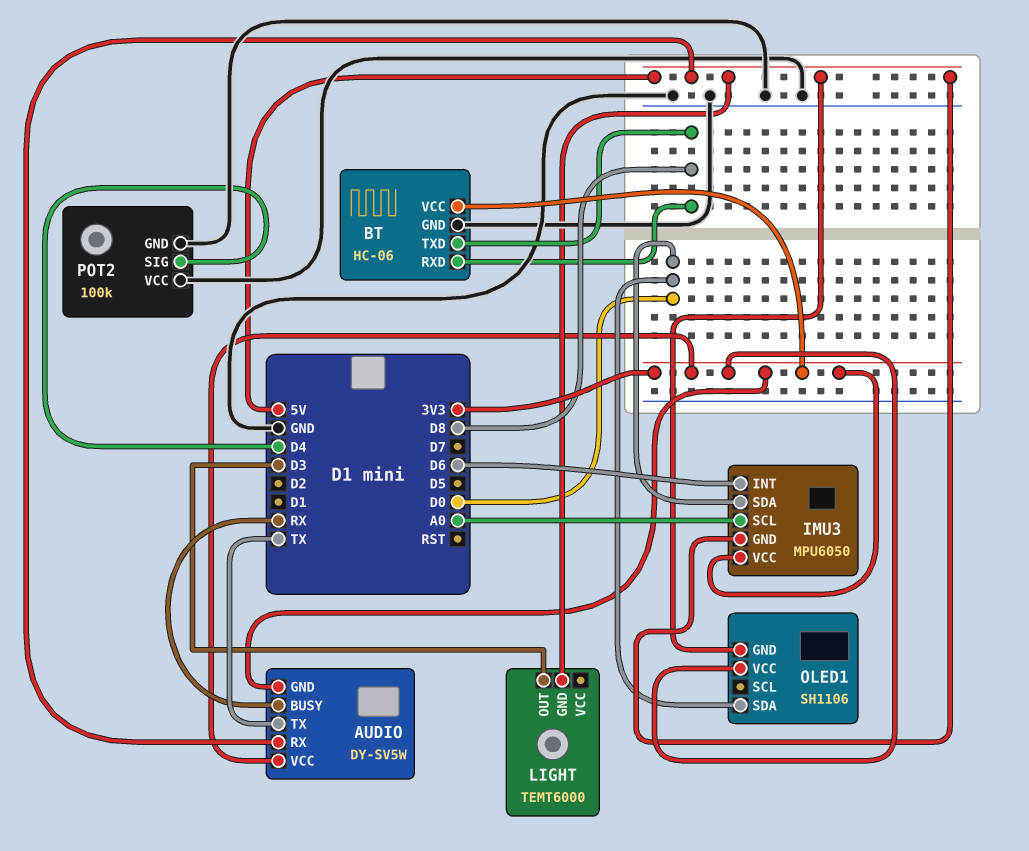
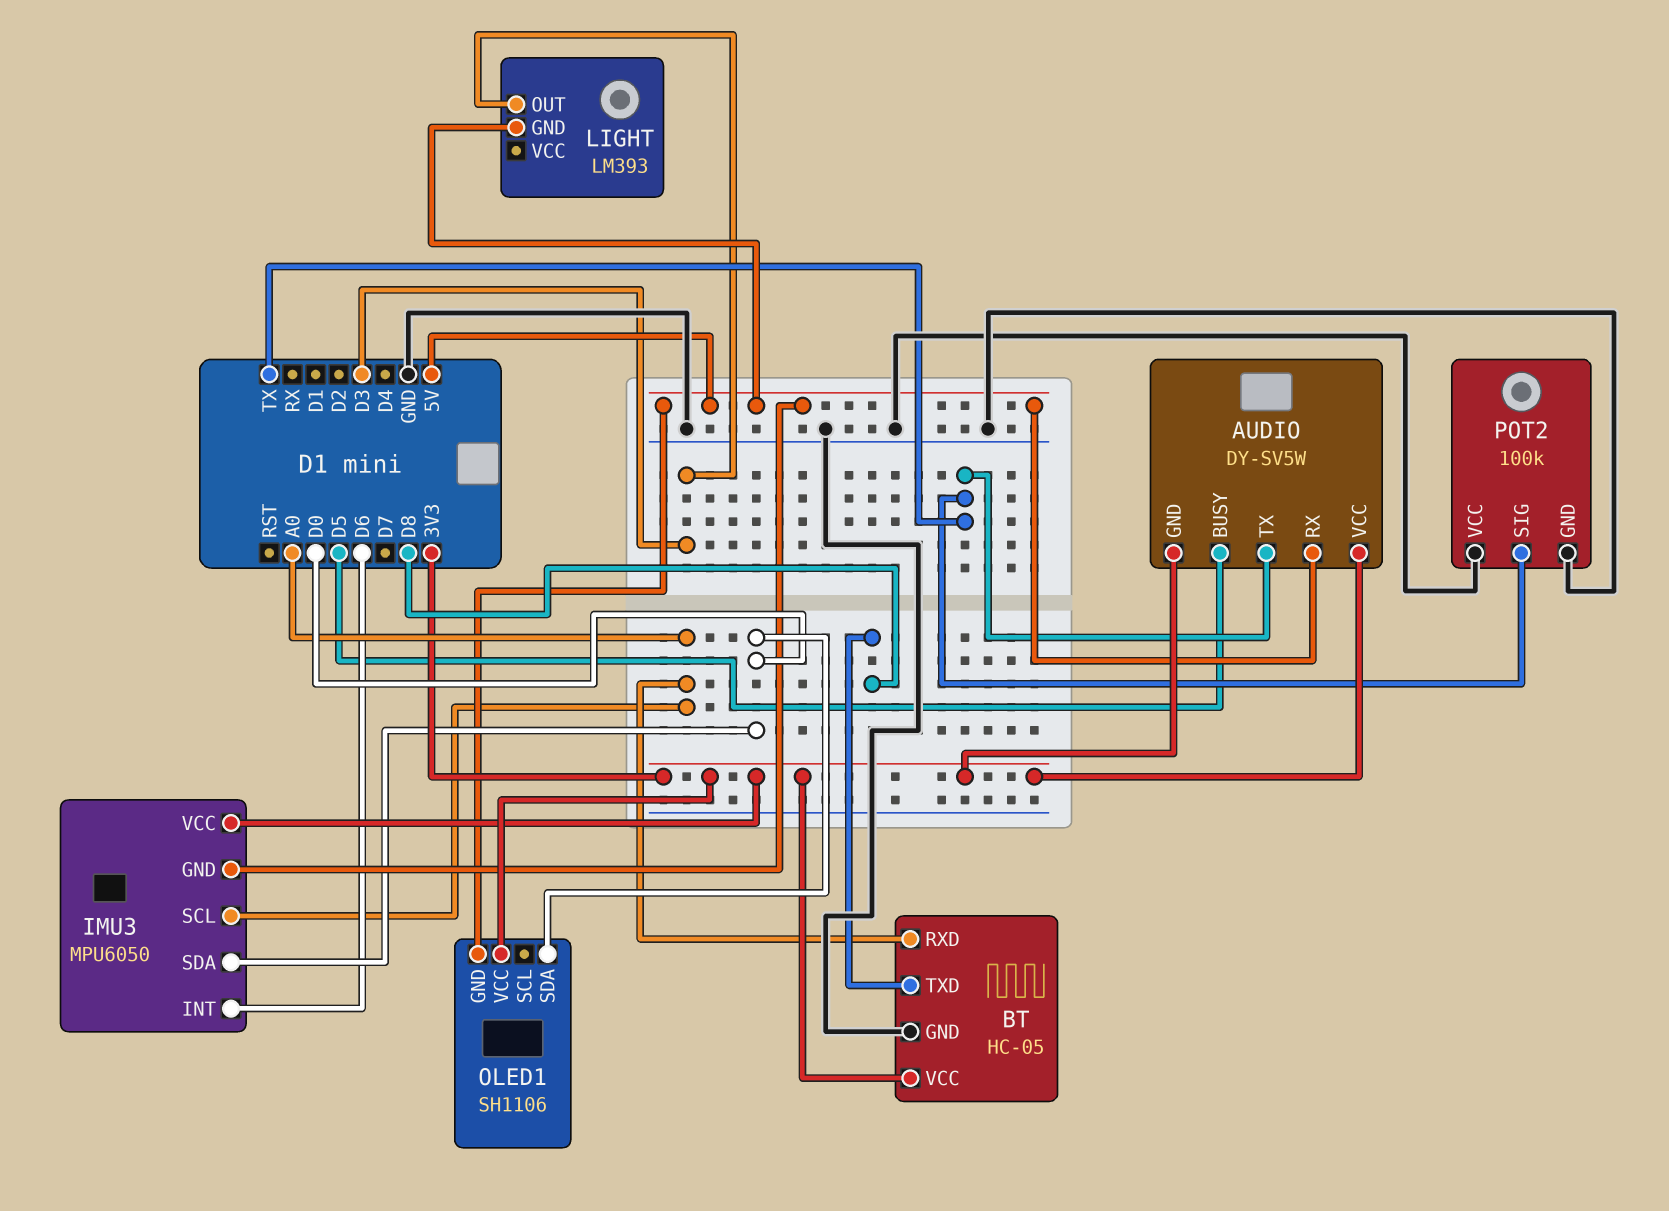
AUDIO pin BUSY: RX -> D5
BT: HC-06 -> HC-05
BT pin RXD: D8 -> A0
LIGHT: TEMT6000 -> LM393
POT2 pin SIG: D4 -> TX

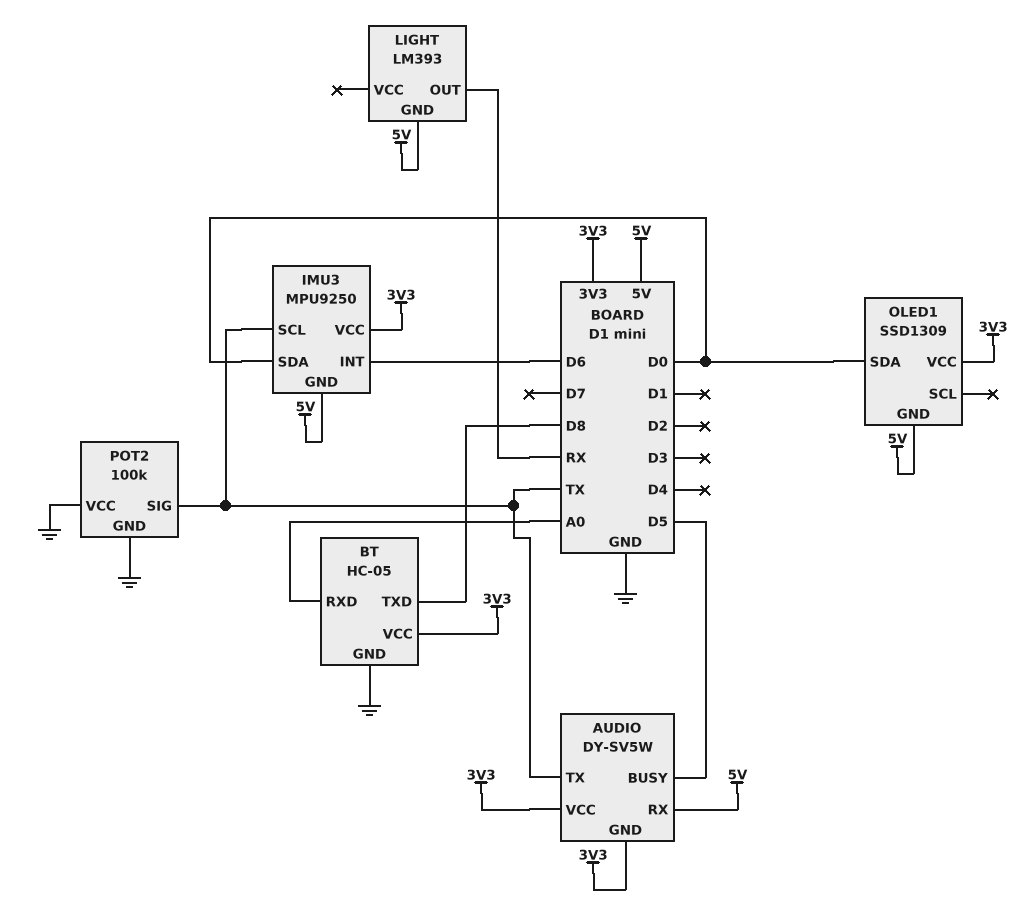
IMU3: MPU6050 -> MPU9250
IMU3 pin SCL: A0 -> TX
LIGHT pin OUT: D3 -> RX
OLED1: SH1106 -> SSD1309

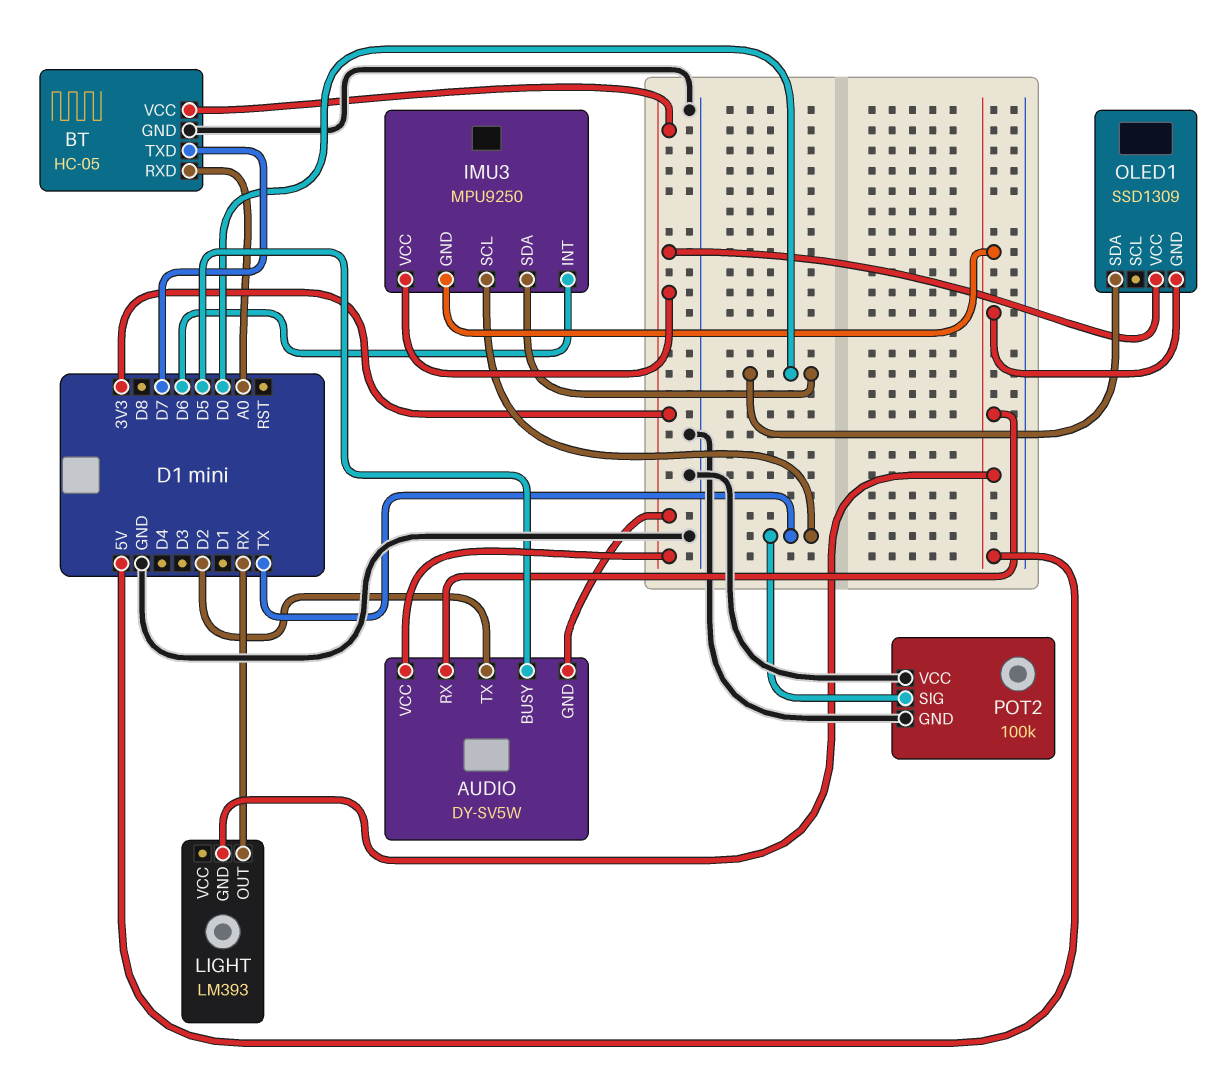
AUDIO pin TX: TX -> D2
BT pin TXD: D8 -> D7

